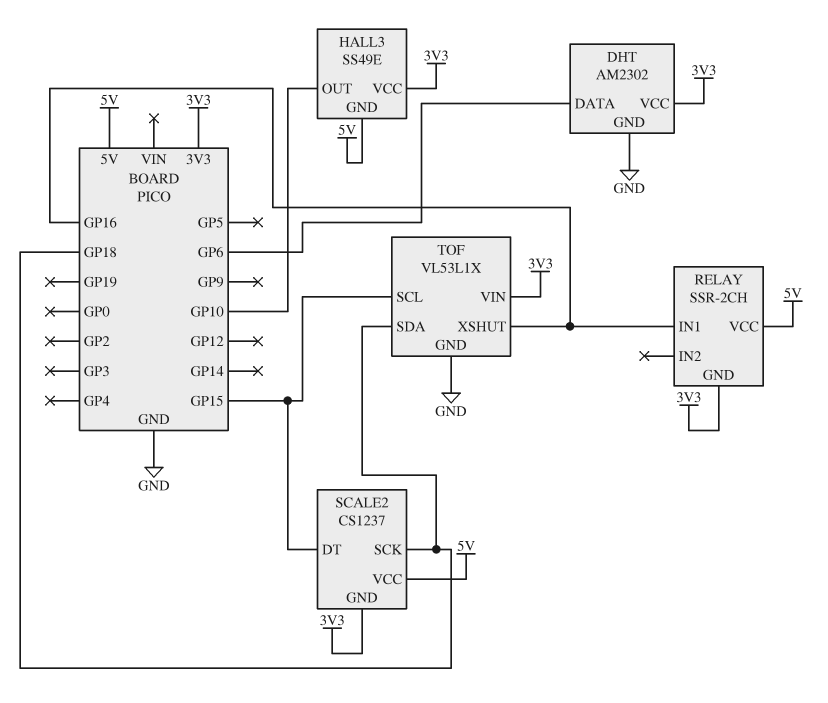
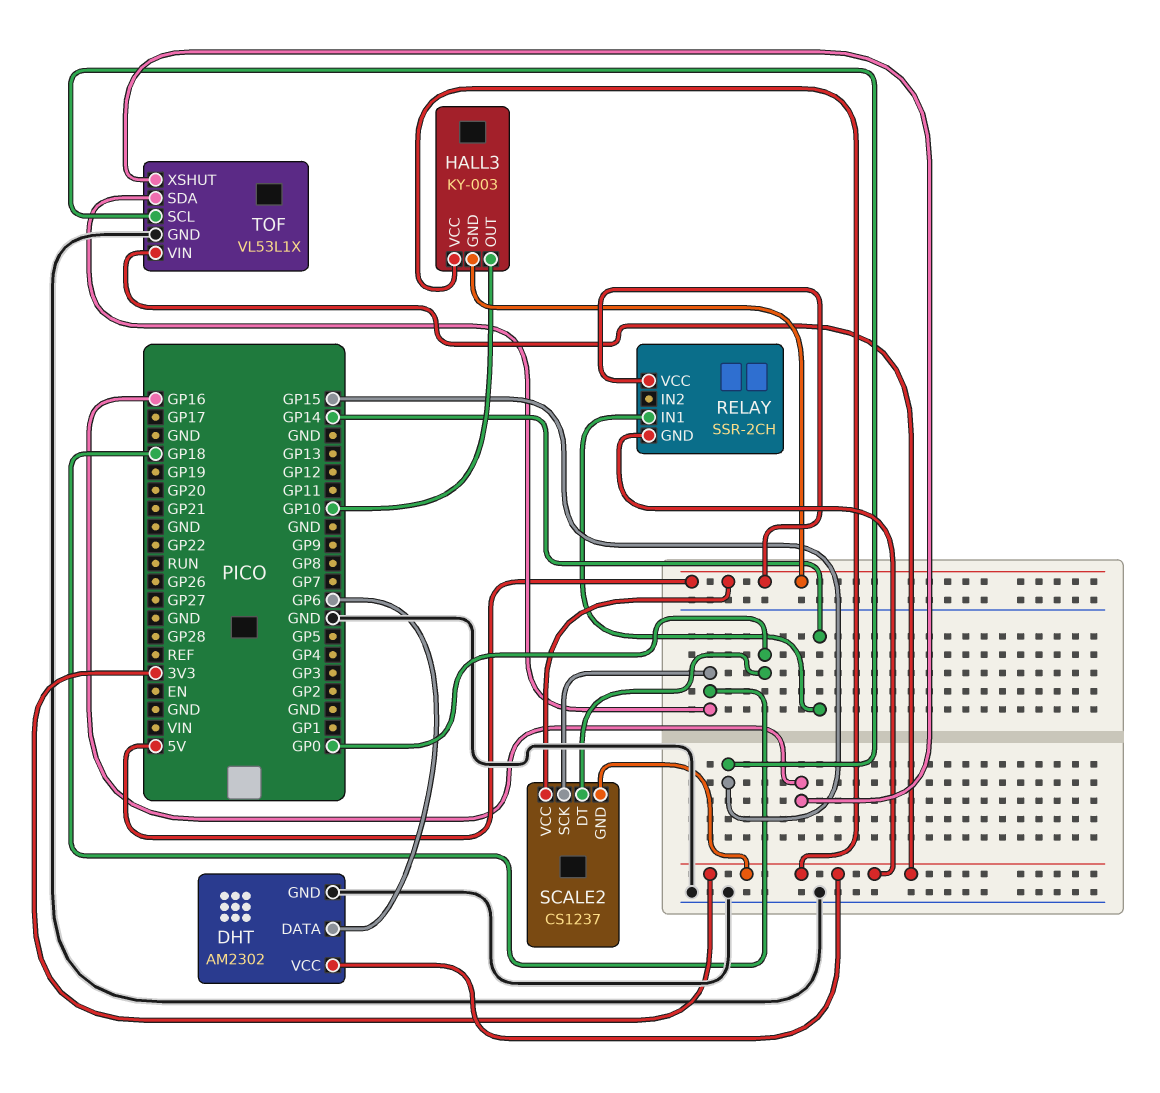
HALL3: SS49E -> KY-003
RELAY pin IN1: GP16 -> GP14
SCALE2 pin DT: GP15 -> GP0

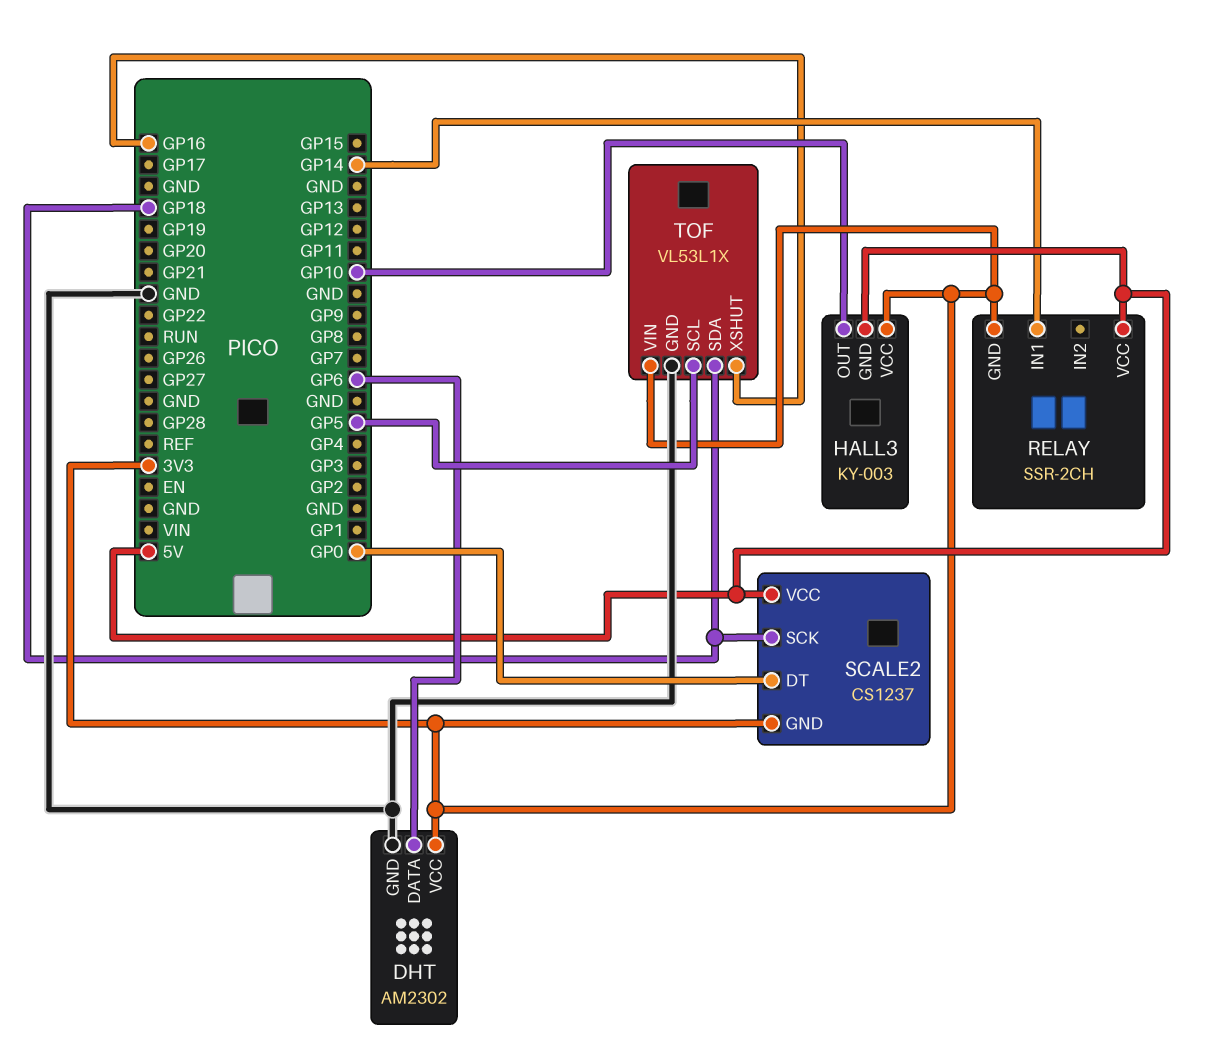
TOF pin SCL: GP15 -> GP5

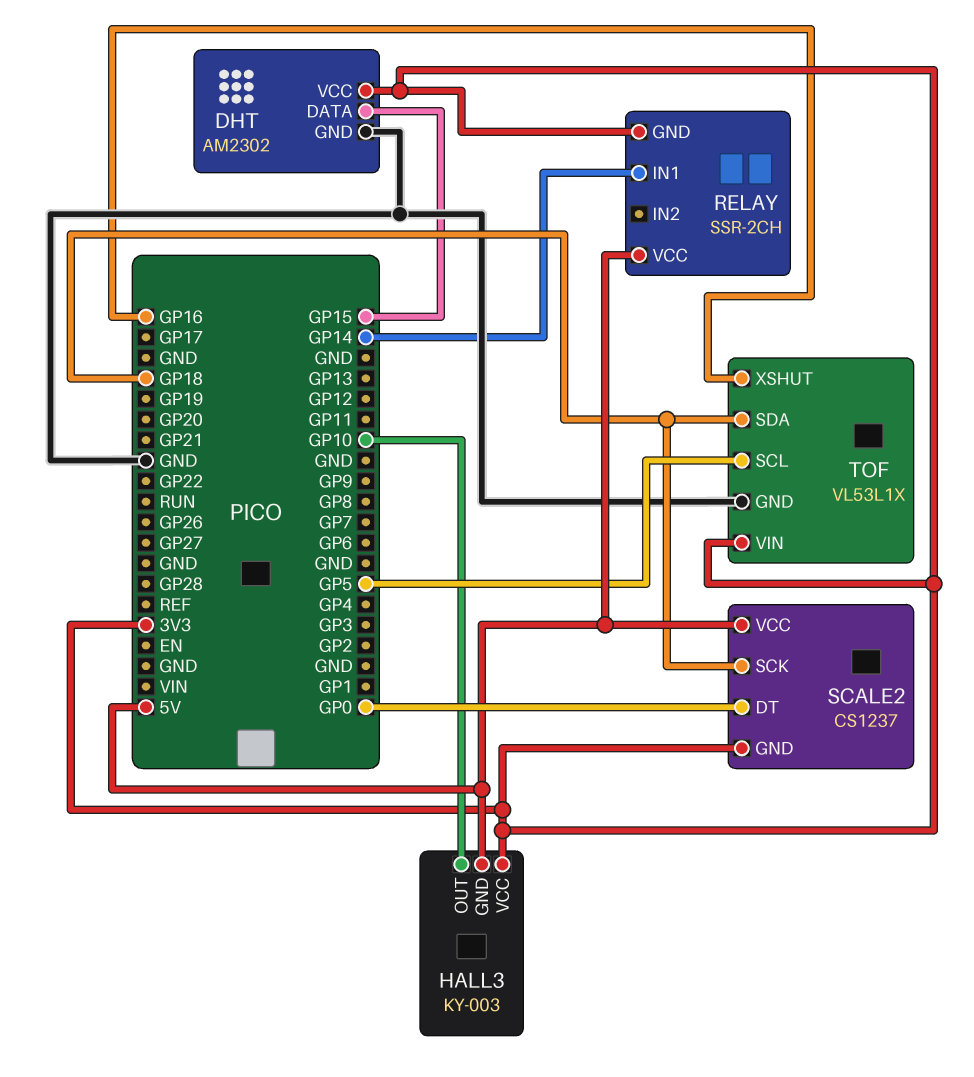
DHT pin DATA: GP6 -> GP15

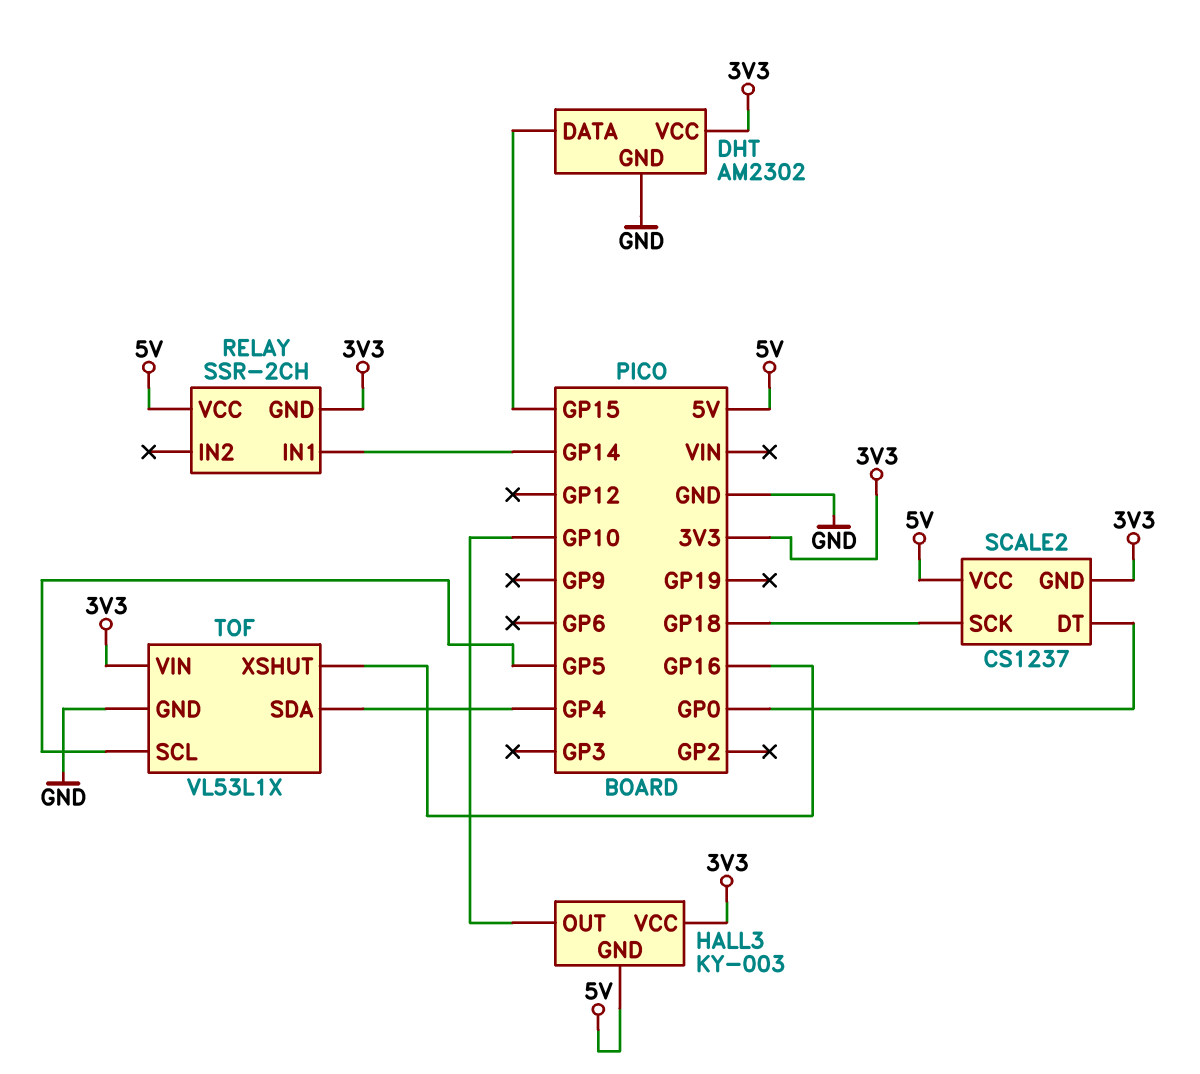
TOF pin SDA: GP18 -> GP4

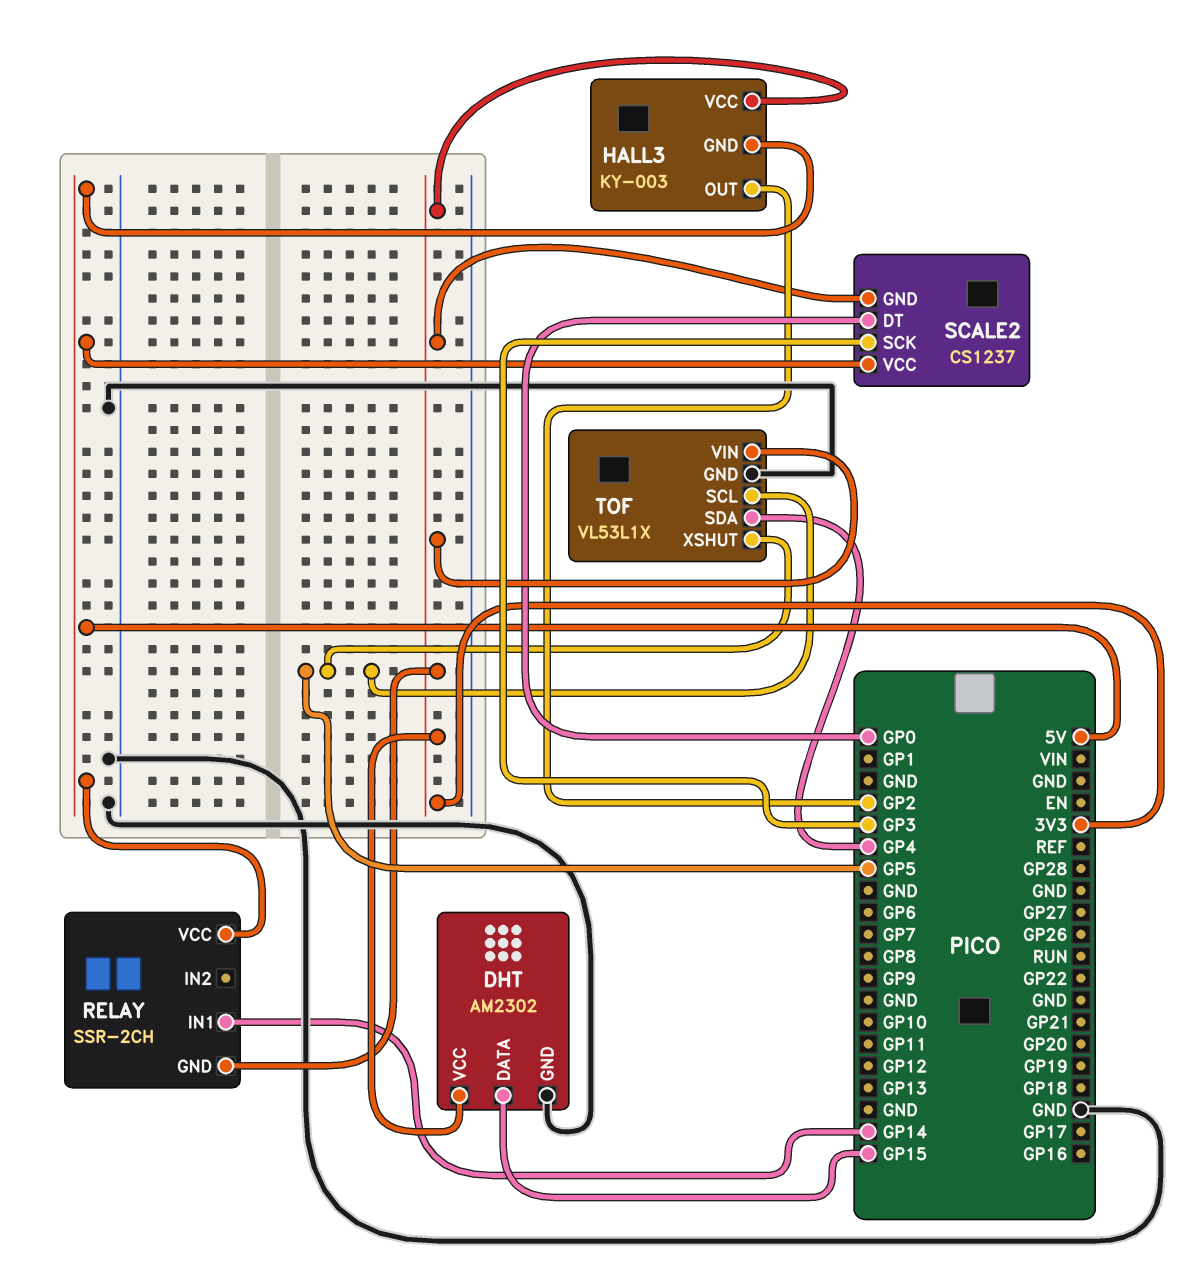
HALL3 pin OUT: GP10 -> GP2
SCALE2 pin SCK: GP18 -> GP3
TOF pin XSHUT: GP16 -> GP5

